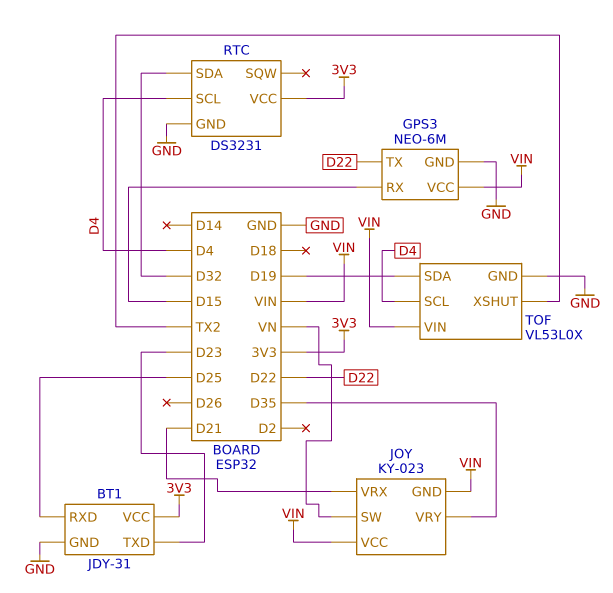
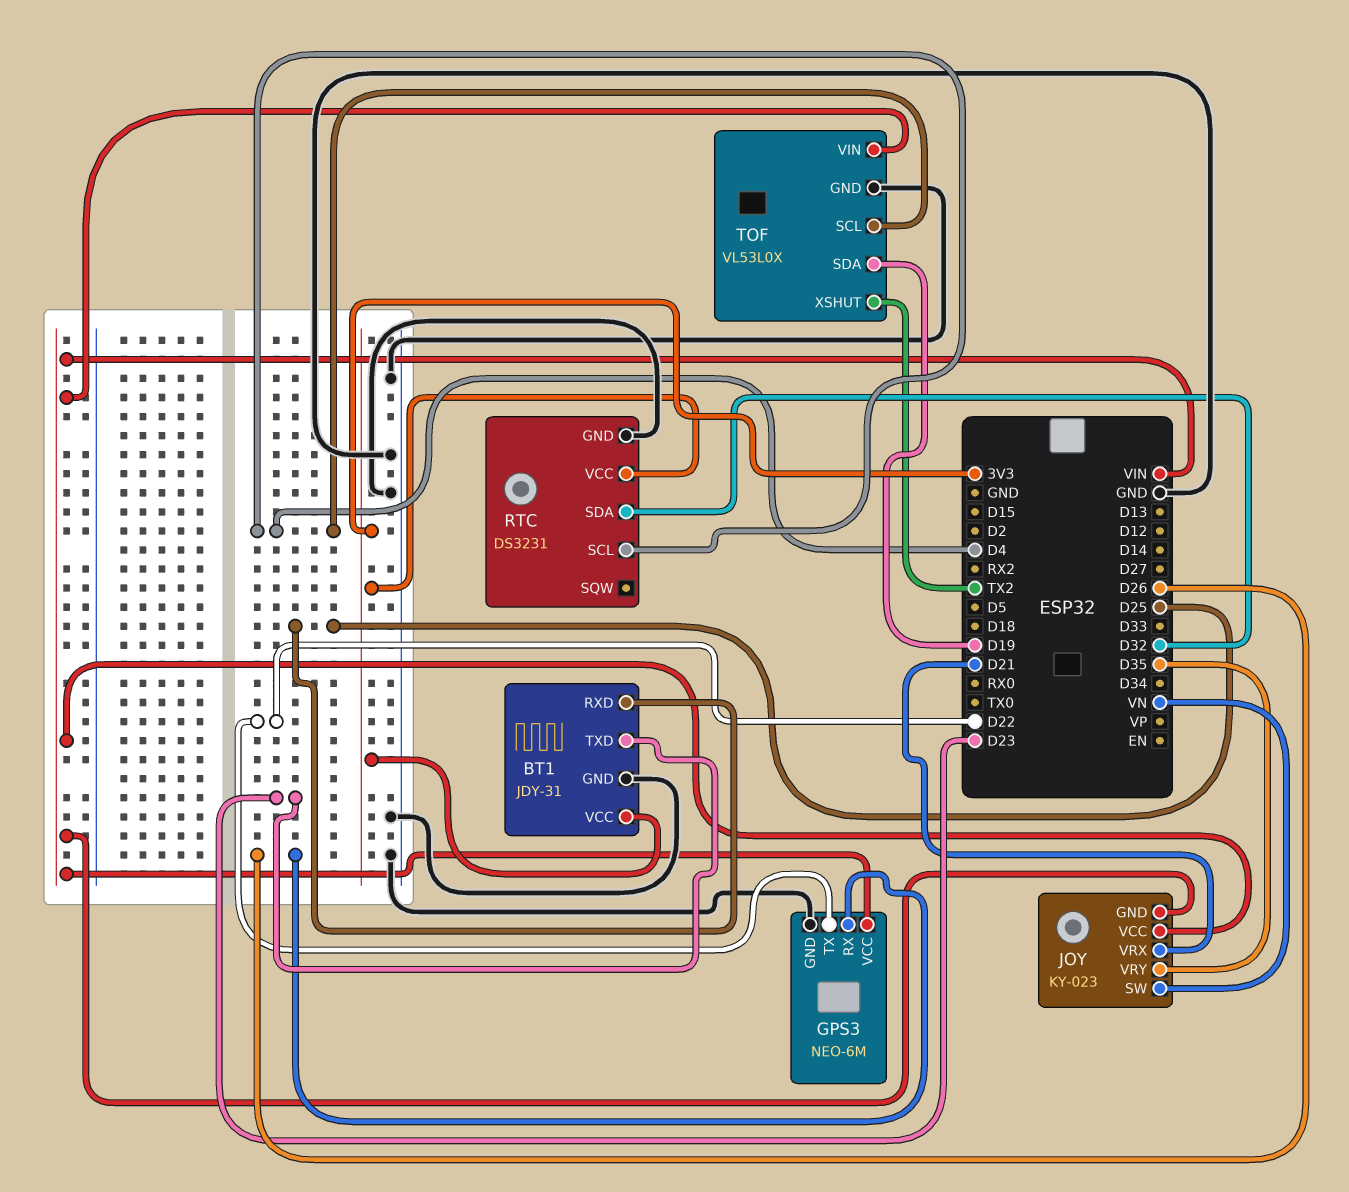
GPS3 pin RX: D15 -> D26

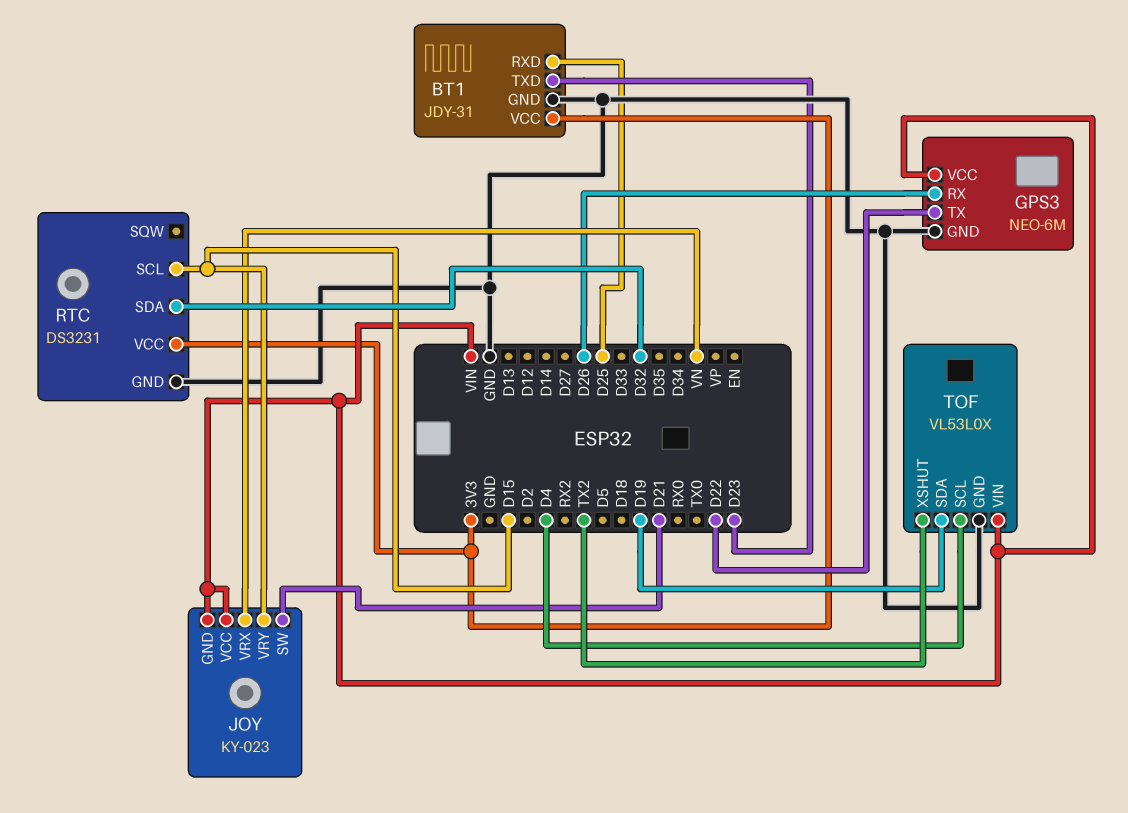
JOY pin SW: VN -> D21
JOY pin VRX: D21 -> VN
JOY pin VRY: D35 -> D15
RTC pin SCL: D4 -> D15

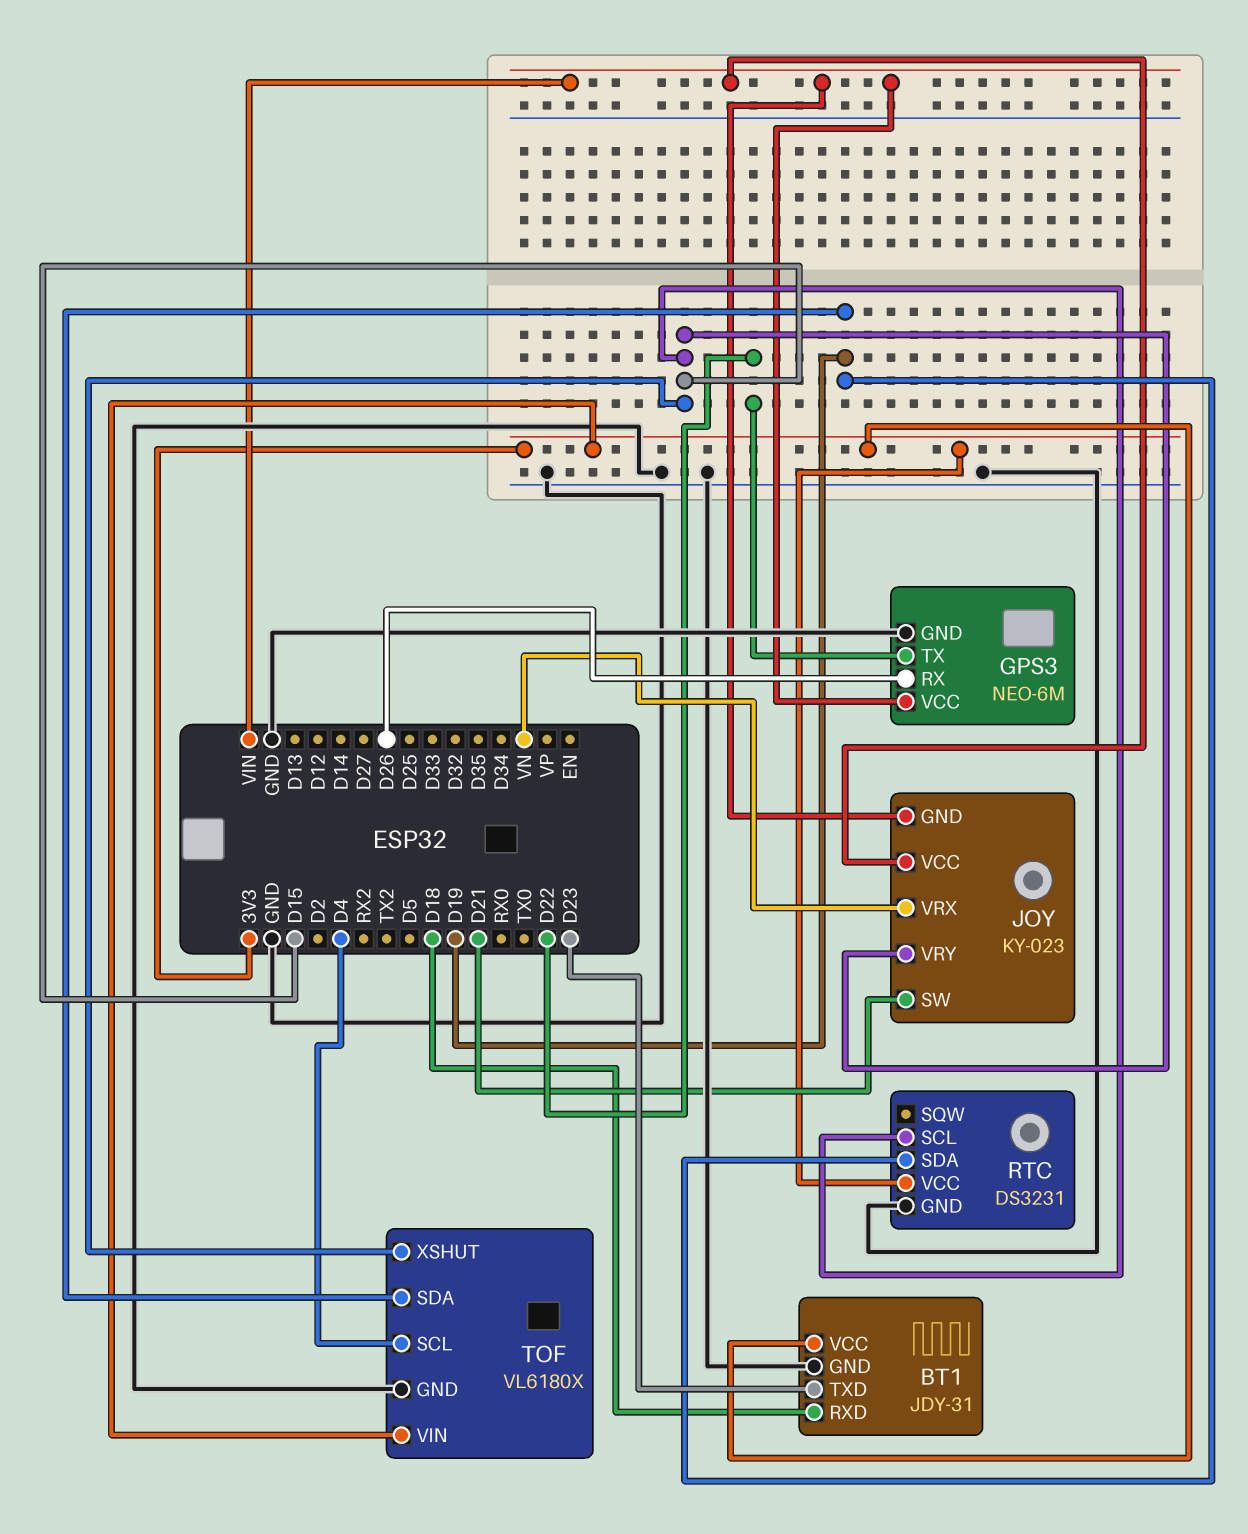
BT1 pin RXD: D25 -> D18
RTC pin SDA: D32 -> D19
TOF: VL53L0X -> VL6180X
TOF pin VIN: VIN -> 3V3
TOF pin XSHUT: TX2 -> D15

